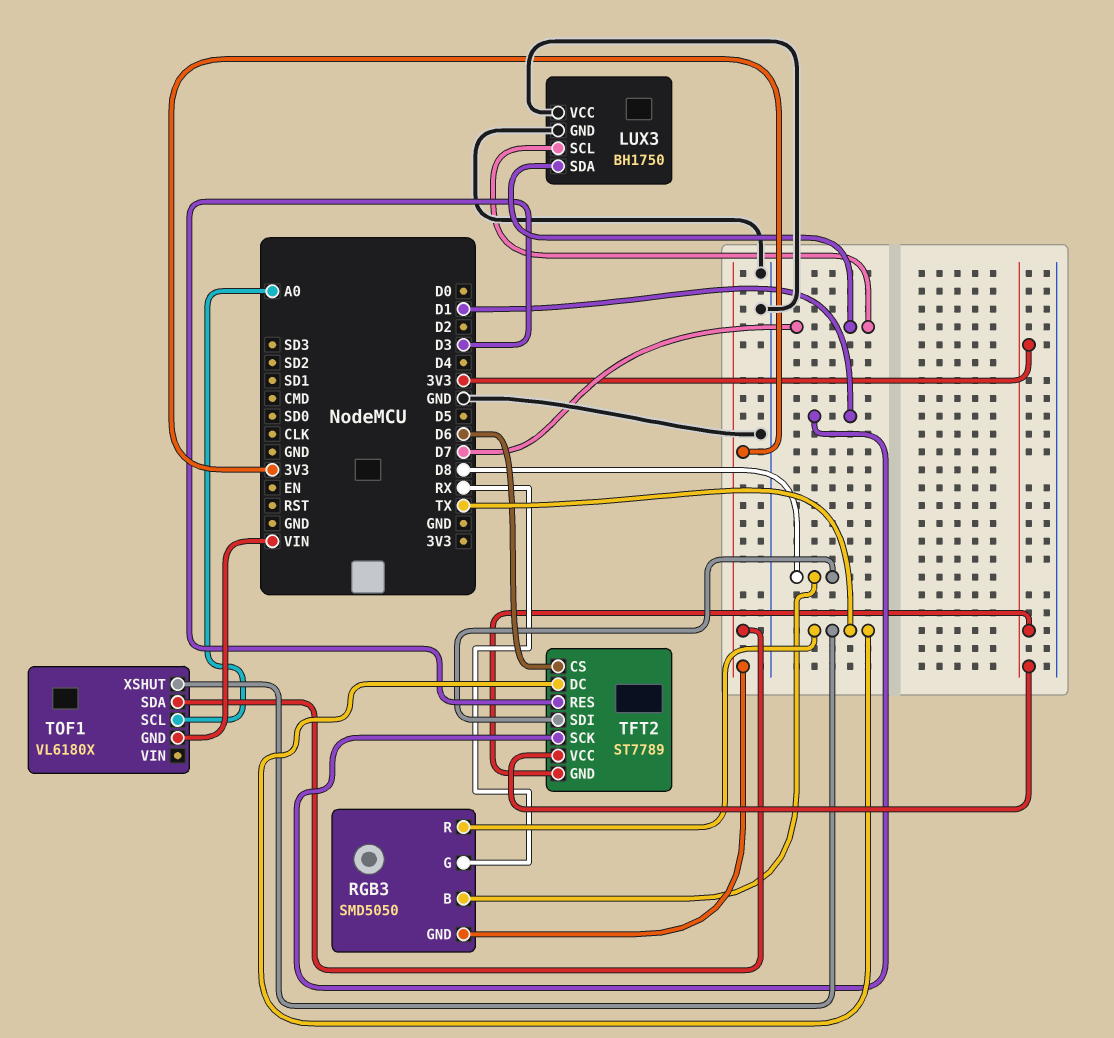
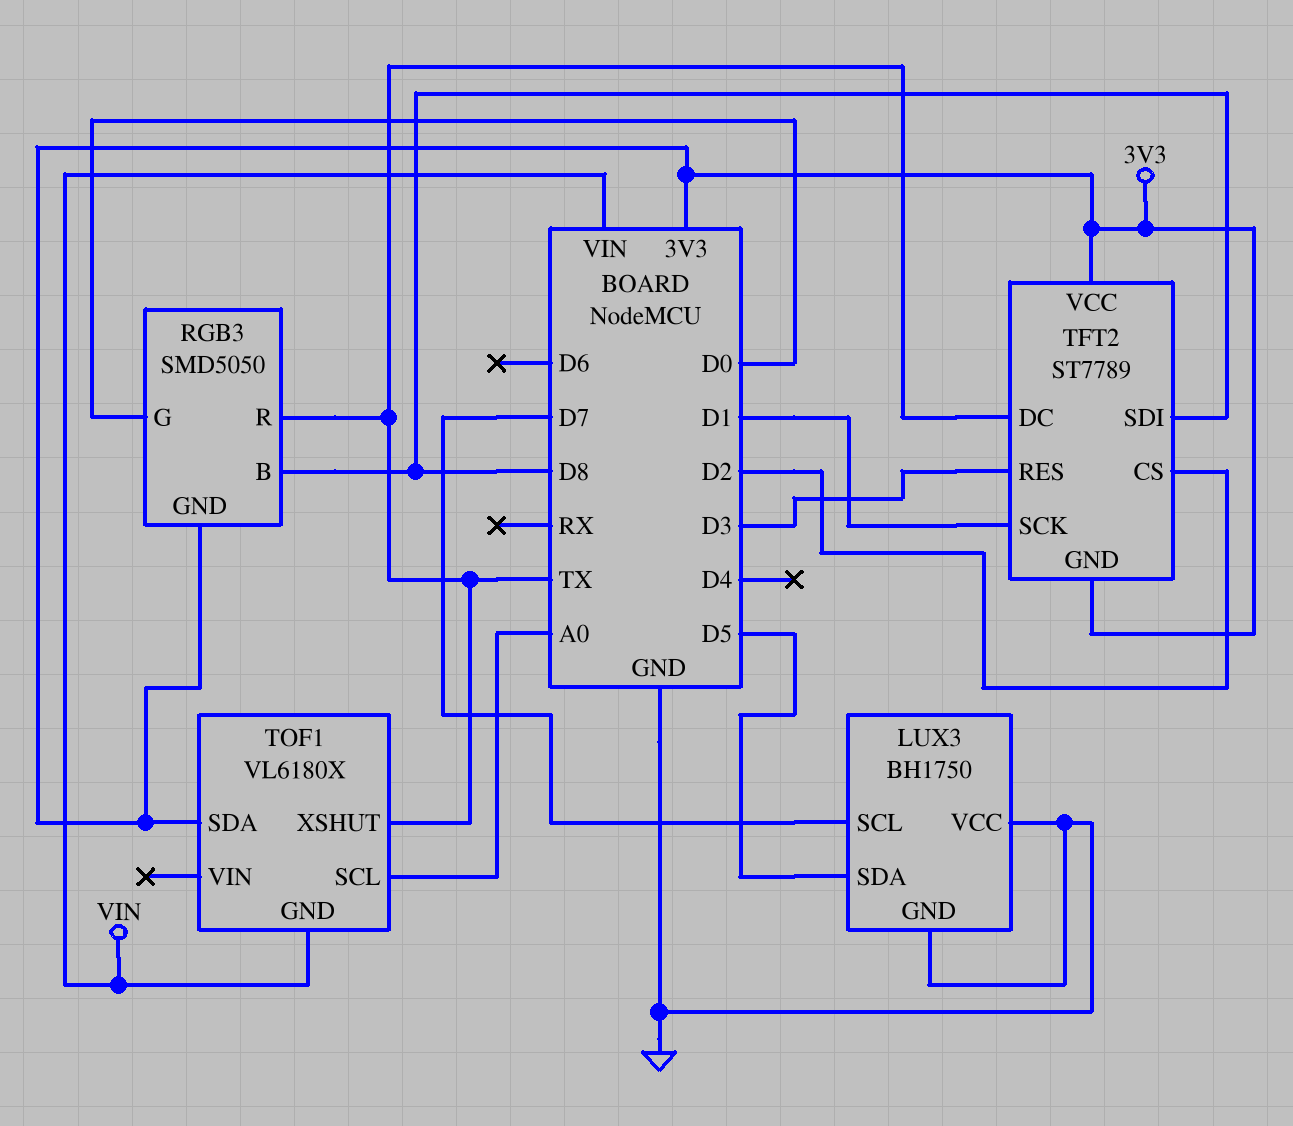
LUX3 pin SDA: D7 -> D5
RGB3 pin G: RX -> D0
TFT2 pin CS: D6 -> D2

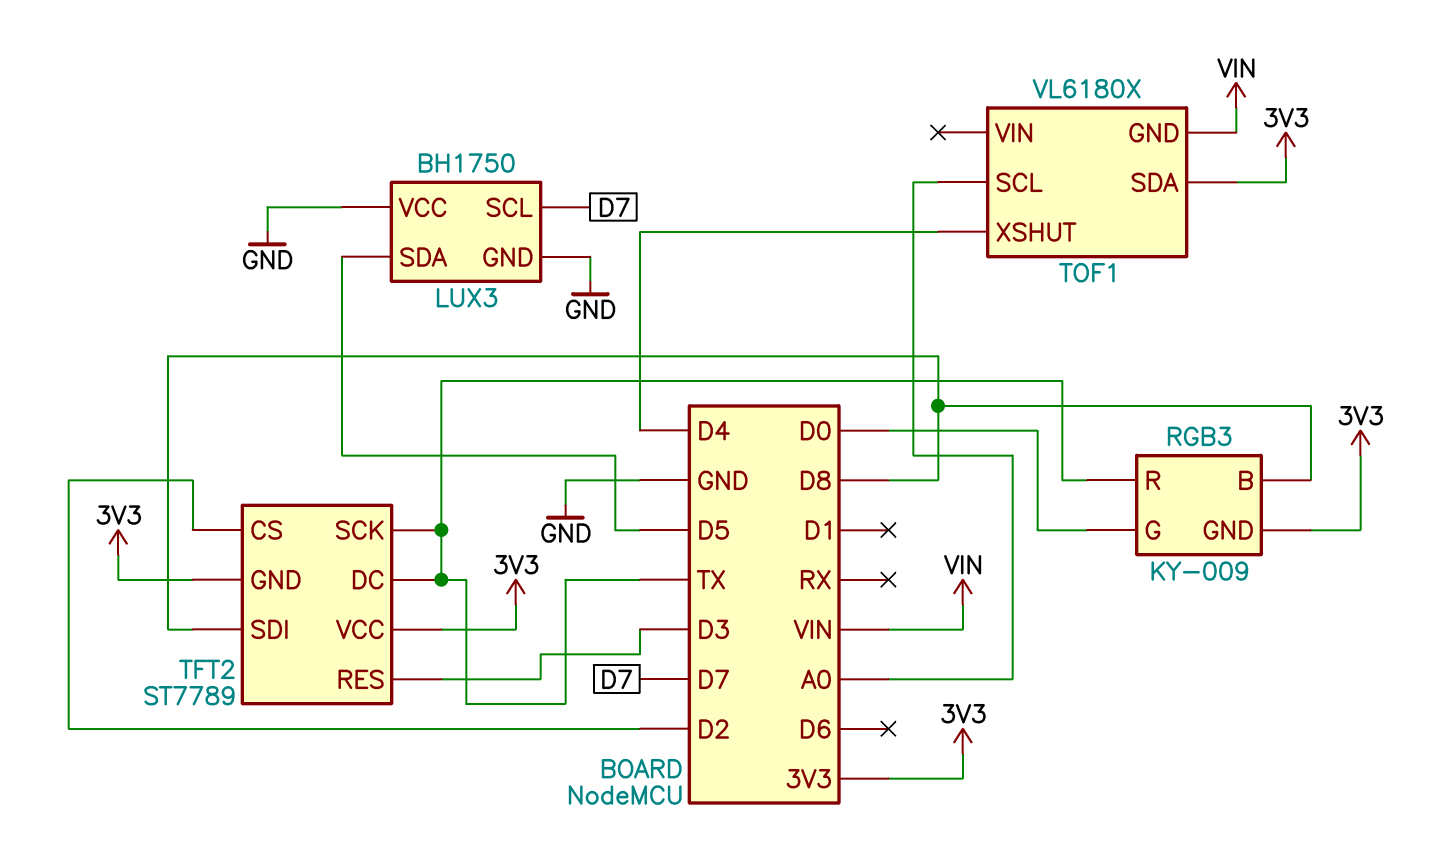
RGB3: SMD5050 -> KY-009
TFT2 pin SCK: D1 -> TX
TOF1 pin XSHUT: TX -> D4

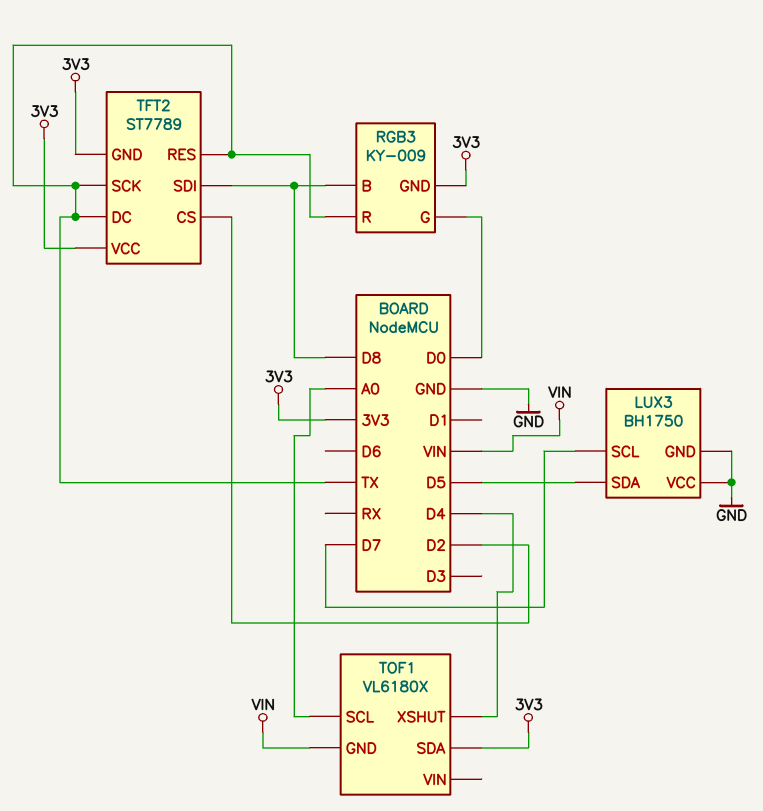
TFT2 pin RES: D3 -> TX

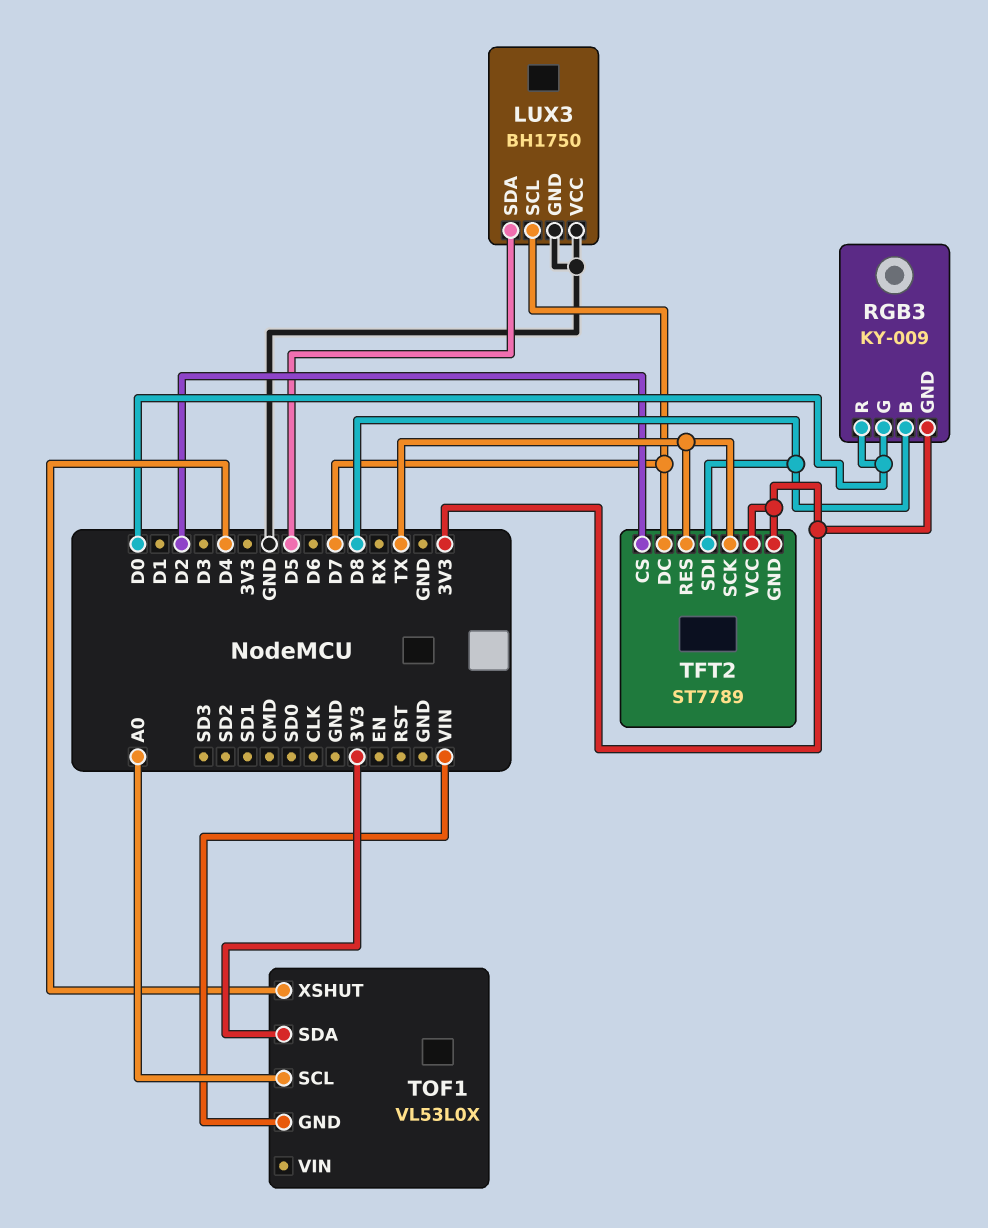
RGB3 pin R: TX -> D0
TFT2 pin DC: TX -> D7
TOF1: VL6180X -> VL53L0X

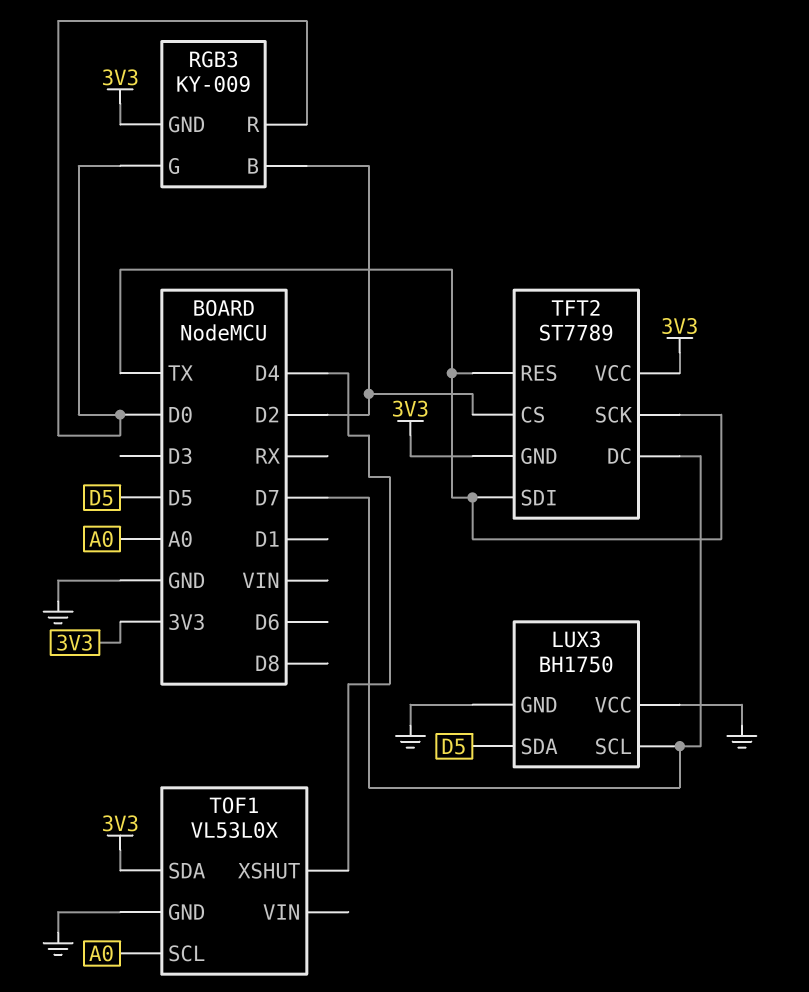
RGB3 pin B: D8 -> D2
TFT2 pin SDI: D8 -> TX
TOF1 pin GND: VIN -> GND

